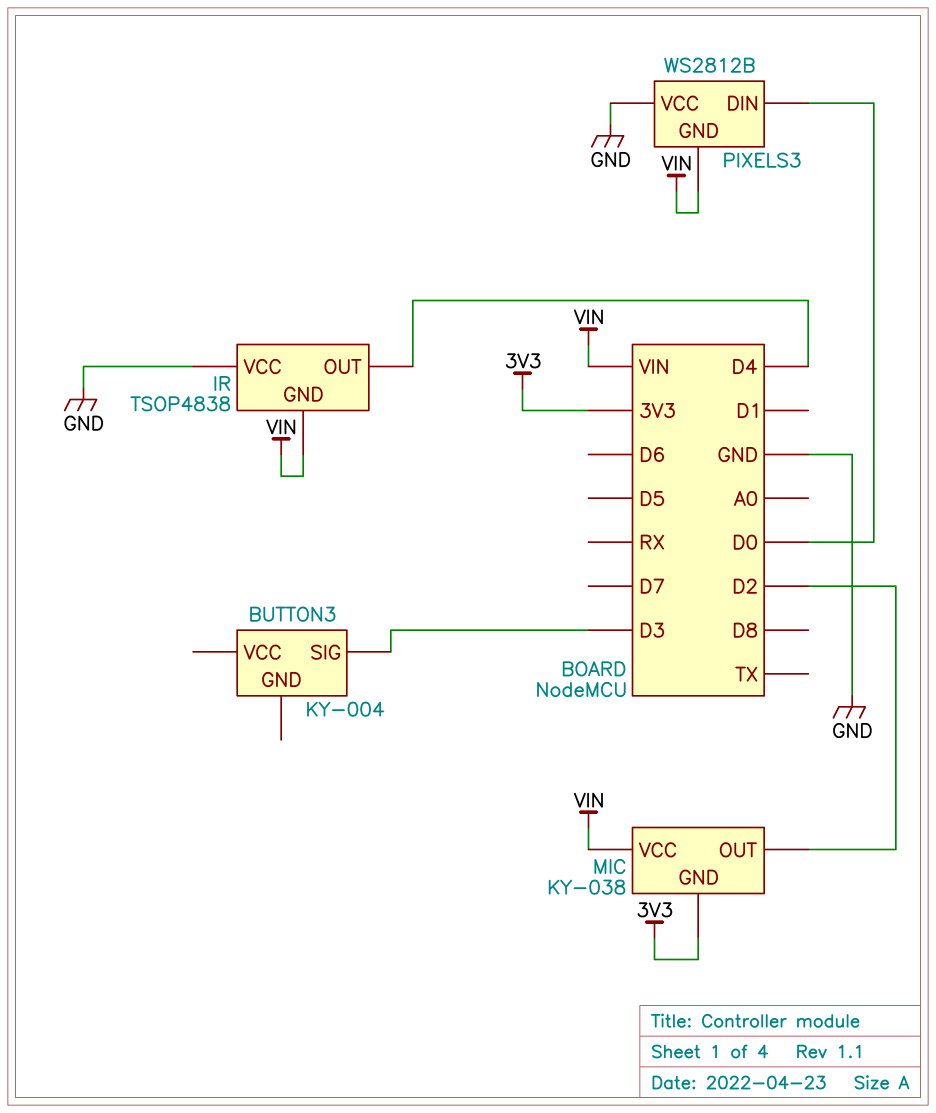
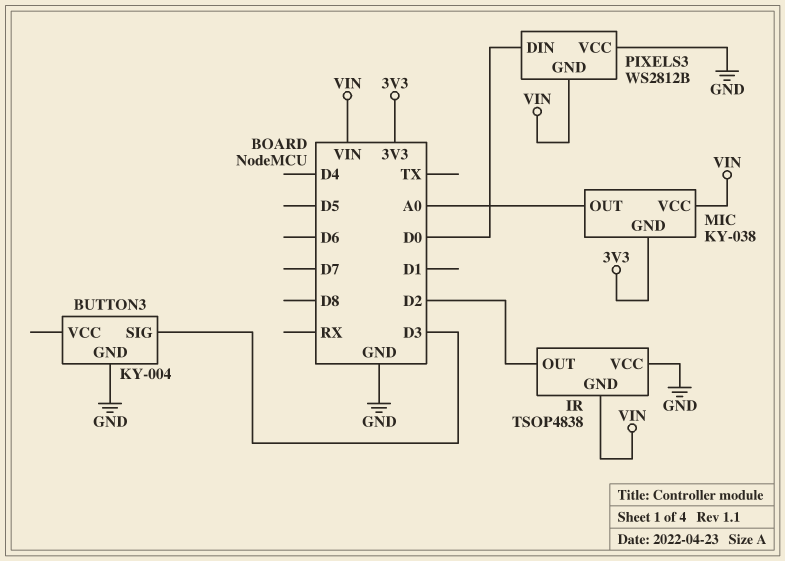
BUTTON3 pin GND: none -> GND
IR pin OUT: D4 -> D2
MIC pin OUT: D2 -> A0

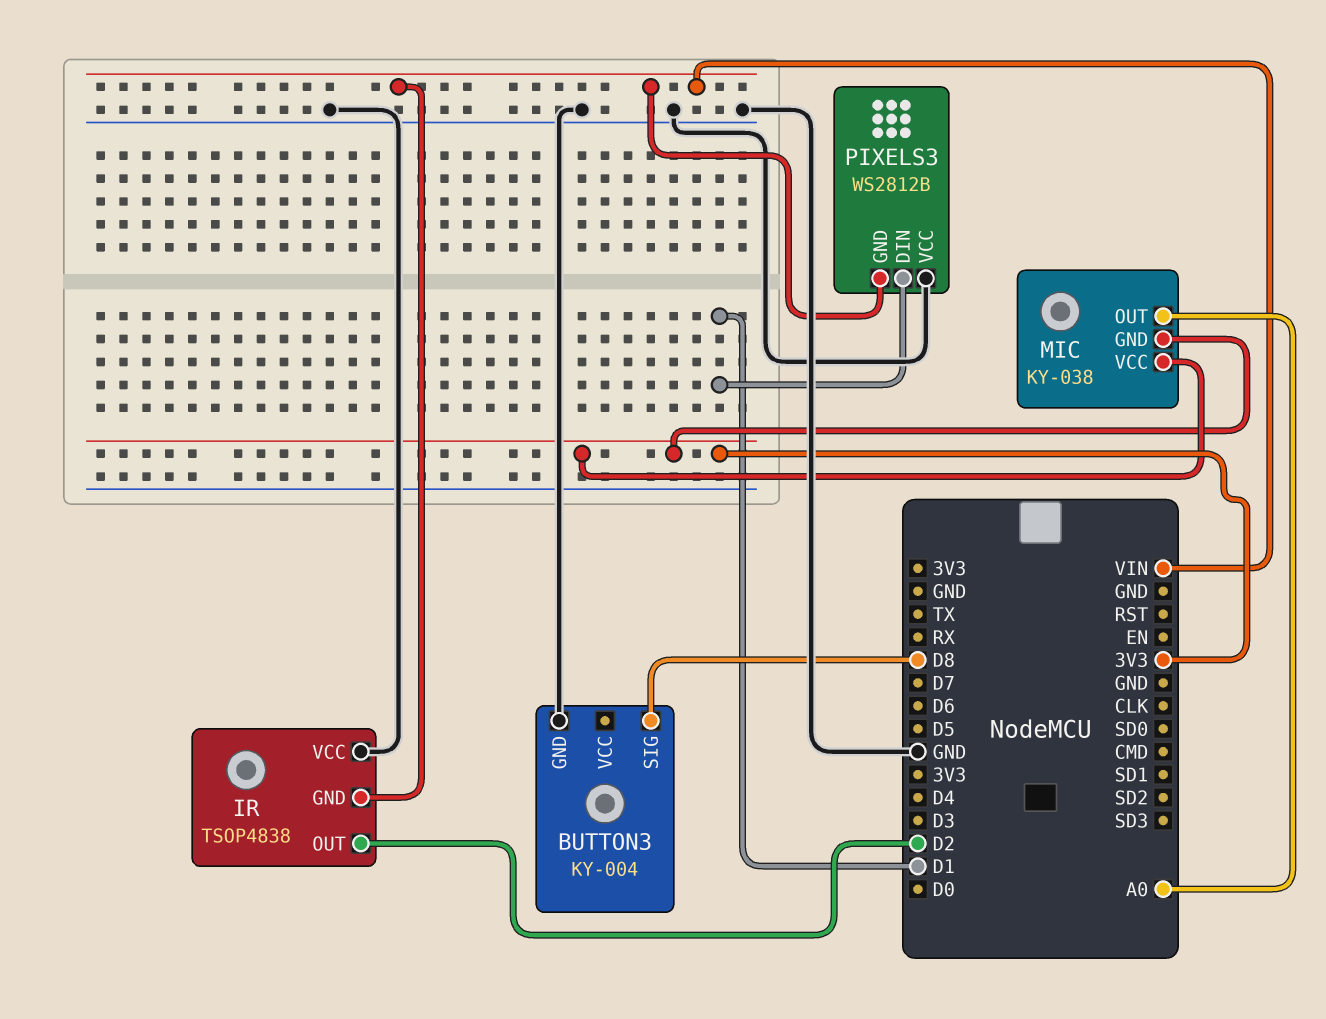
BUTTON3 pin SIG: D3 -> D8
MIC pin VCC: VIN -> 3V3
PIXELS3 pin DIN: D0 -> D1

